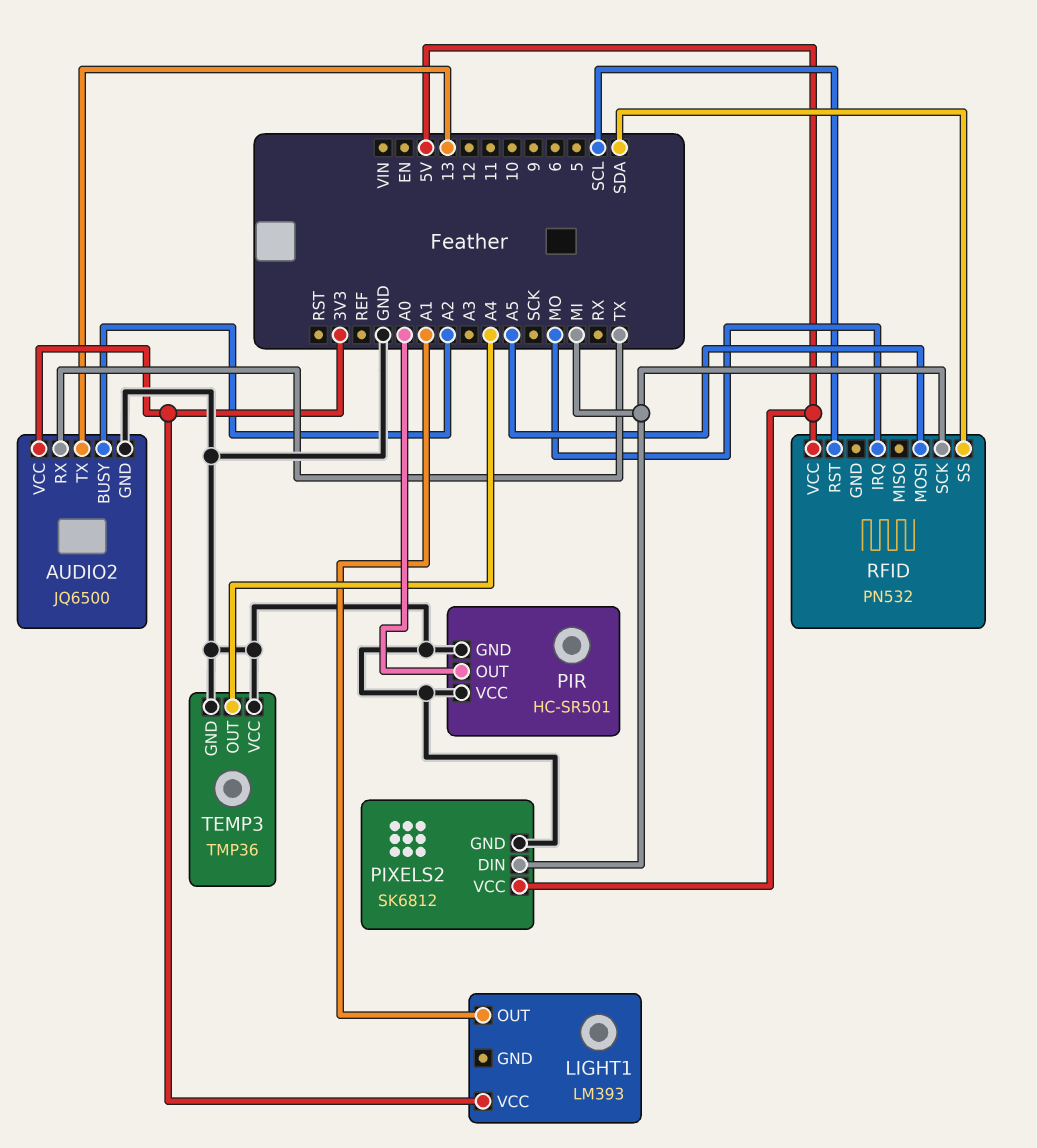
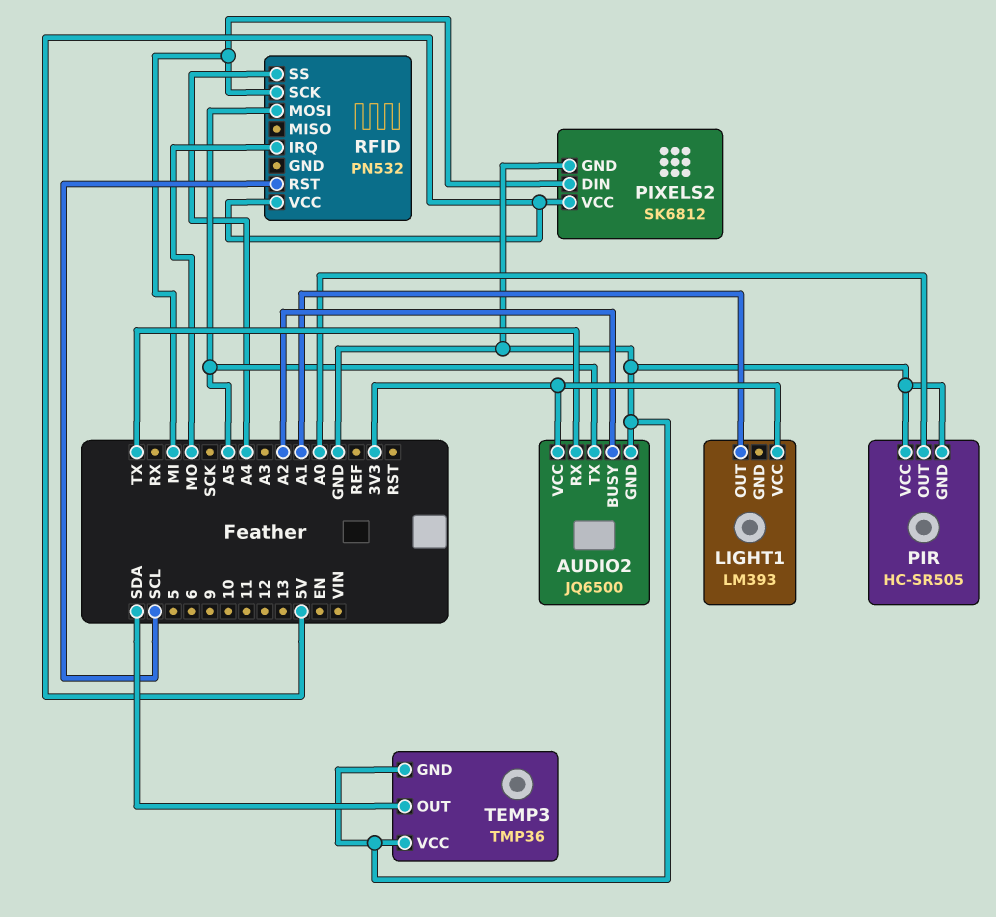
AUDIO2 pin TX: 13 -> A5
PIR: HC-SR501 -> HC-SR505
RFID pin SS: SDA -> A4
TEMP3 pin OUT: A4 -> SDA

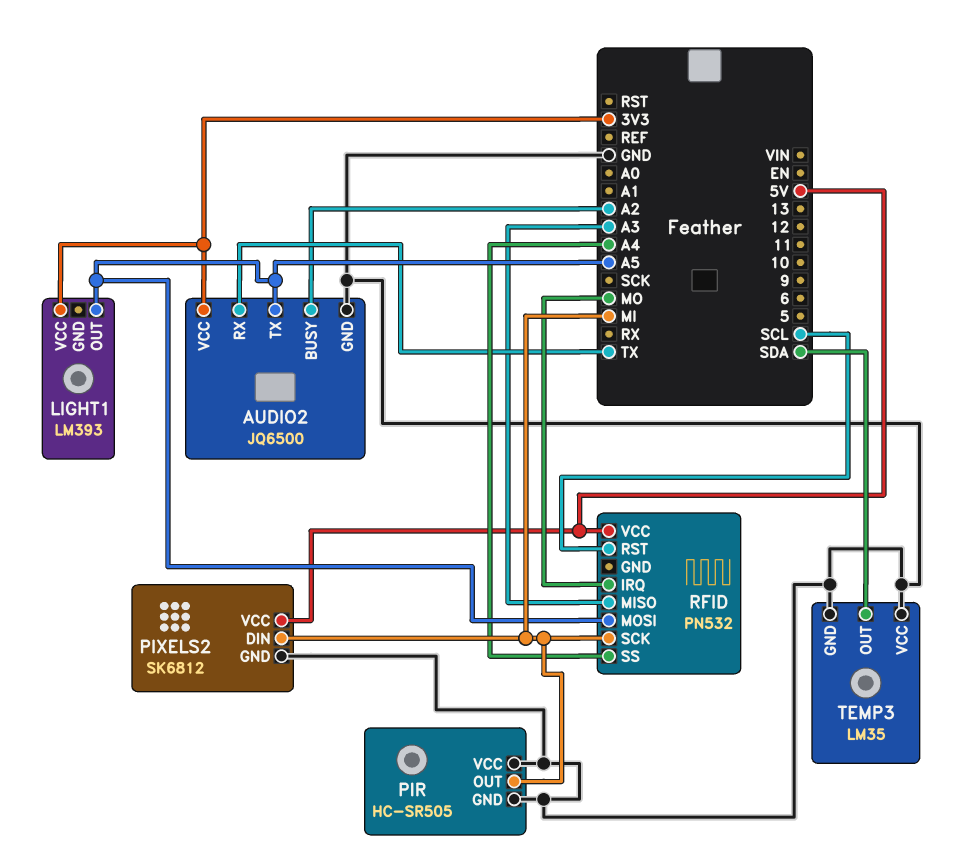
LIGHT1 pin OUT: A1 -> A5
PIR pin OUT: A0 -> MI
RFID pin MISO: none -> A3
TEMP3: TMP36 -> LM35

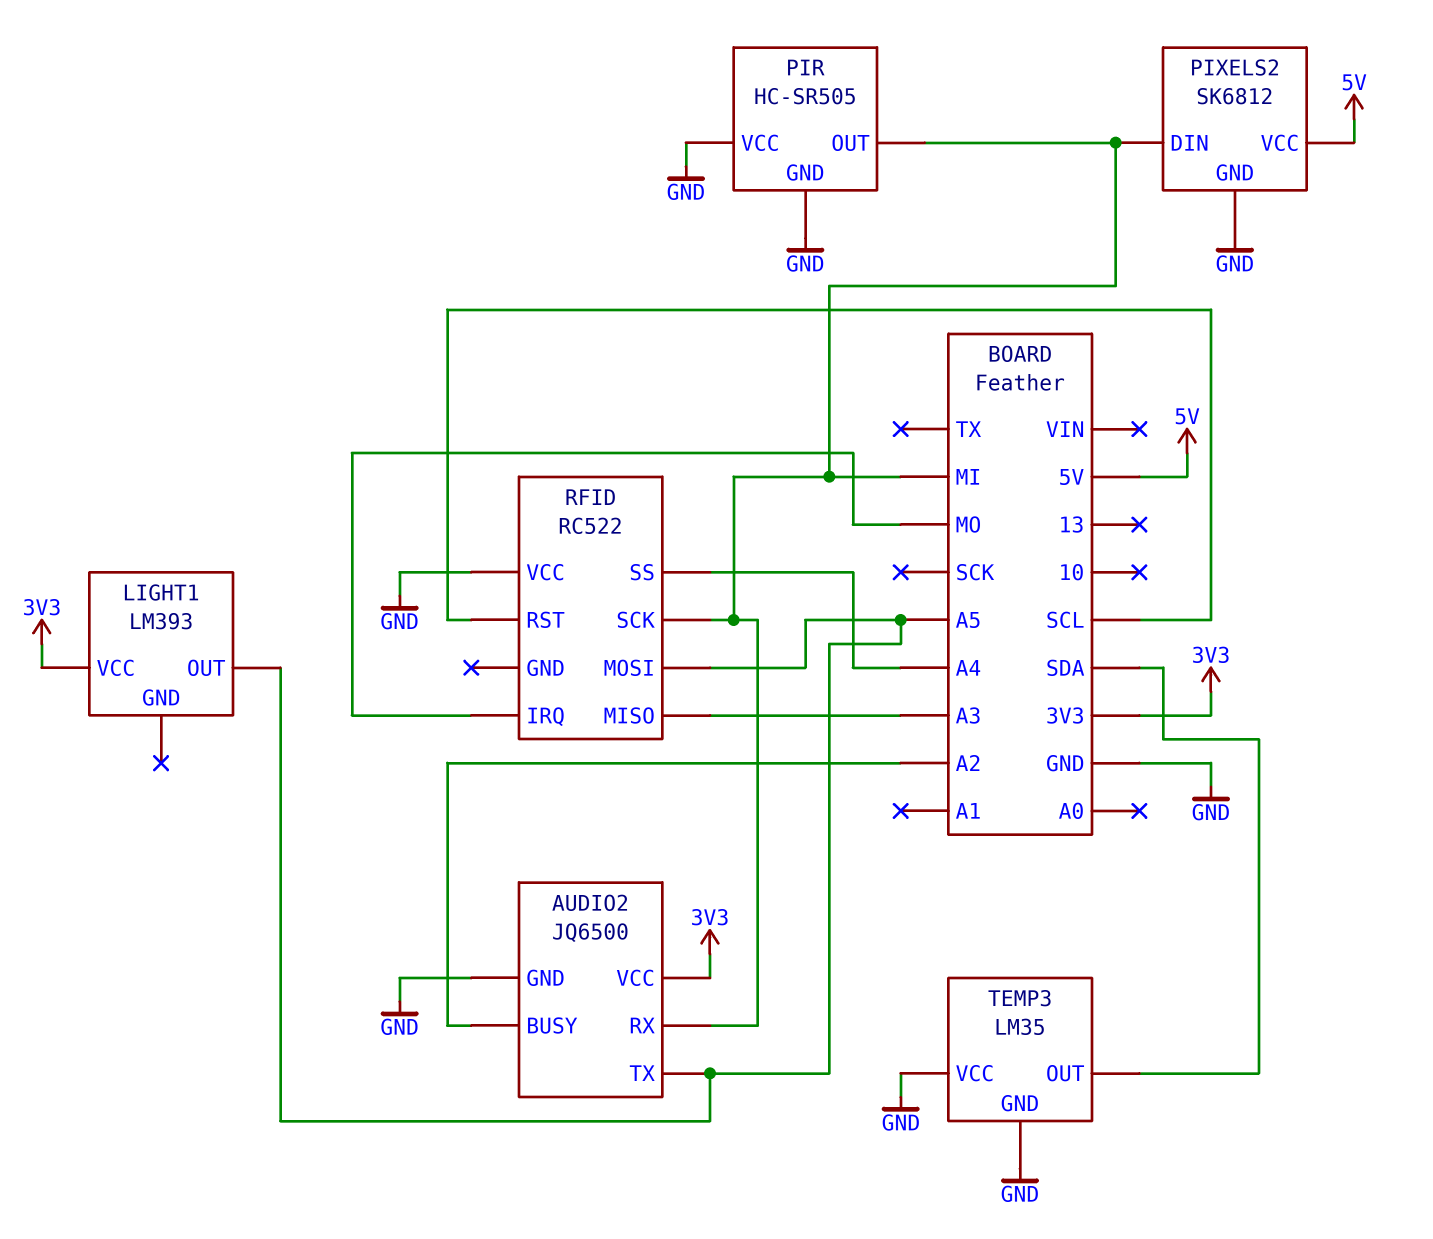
AUDIO2 pin RX: TX -> MI
RFID: PN532 -> RC522
RFID pin VCC: 5V -> GND

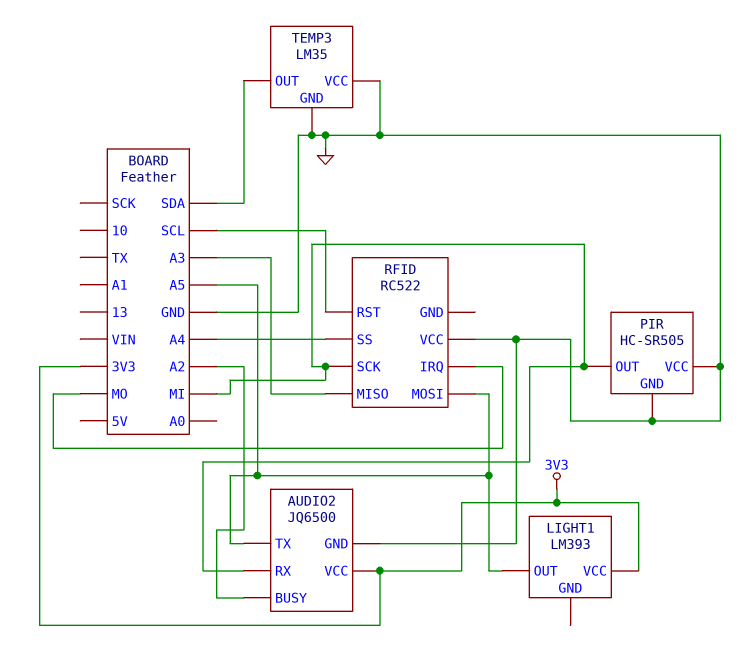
PIXELS2: SK6812 -> none
PIXELS2 pin DIN: MI -> none
PIXELS2 pin GND: GND -> none
PIXELS2 pin VCC: 5V -> none

